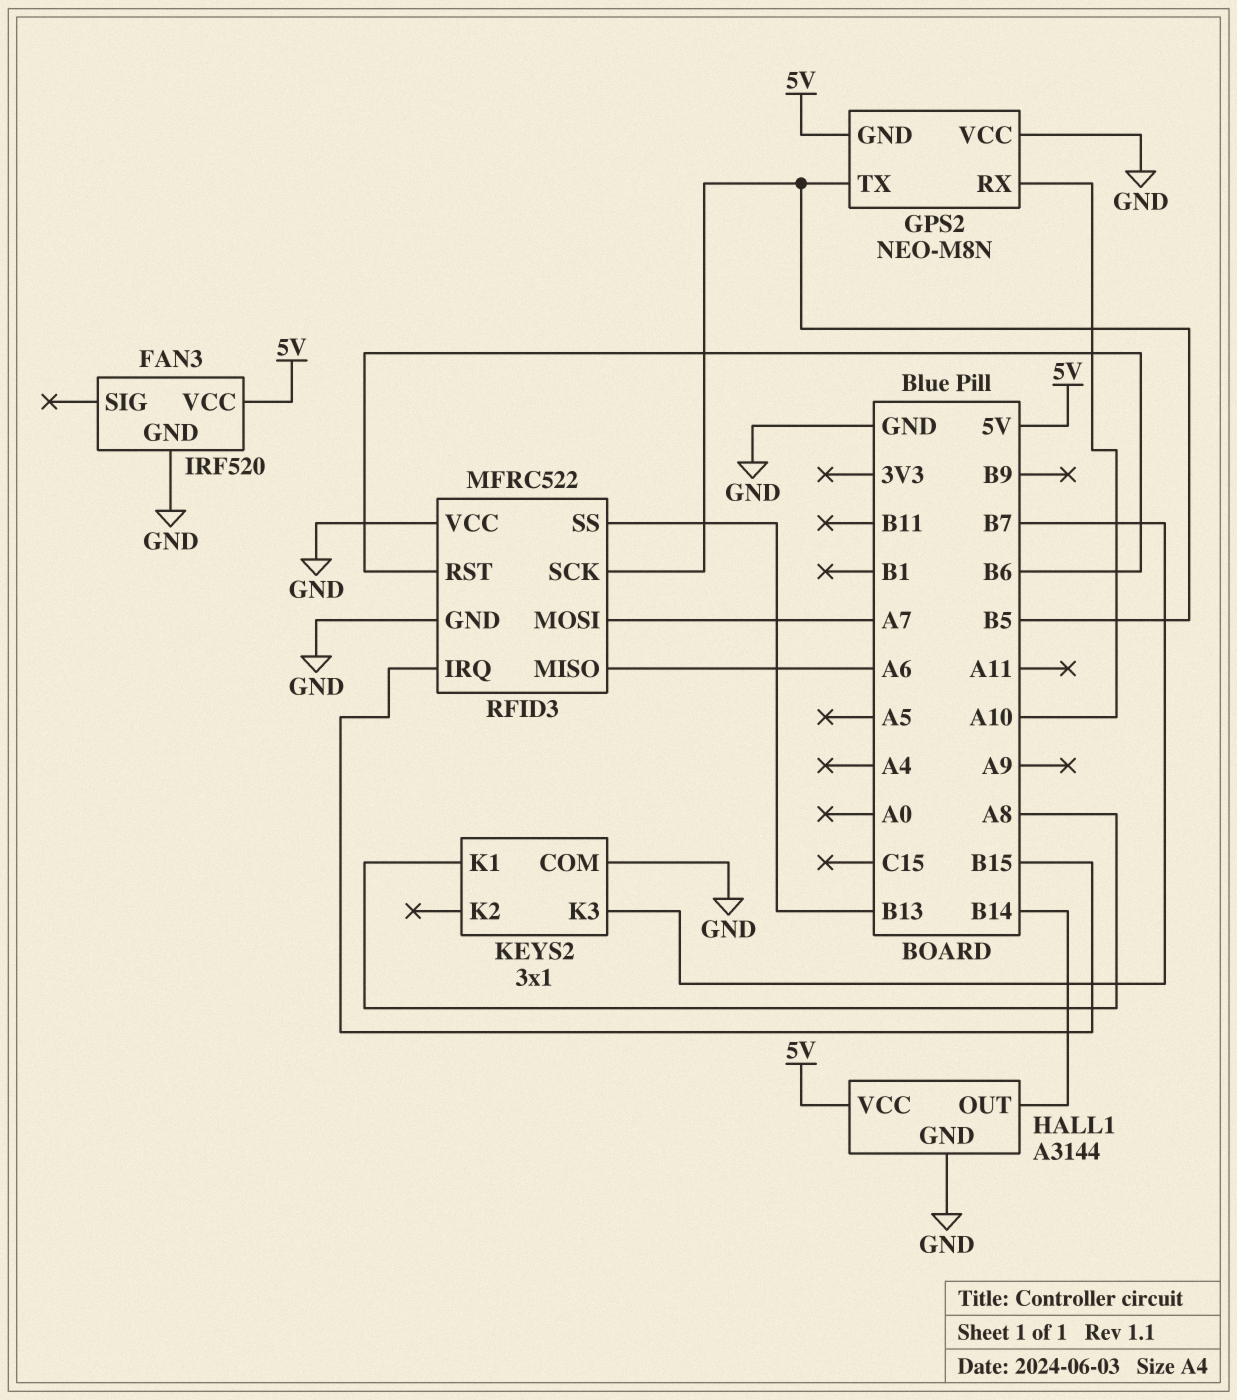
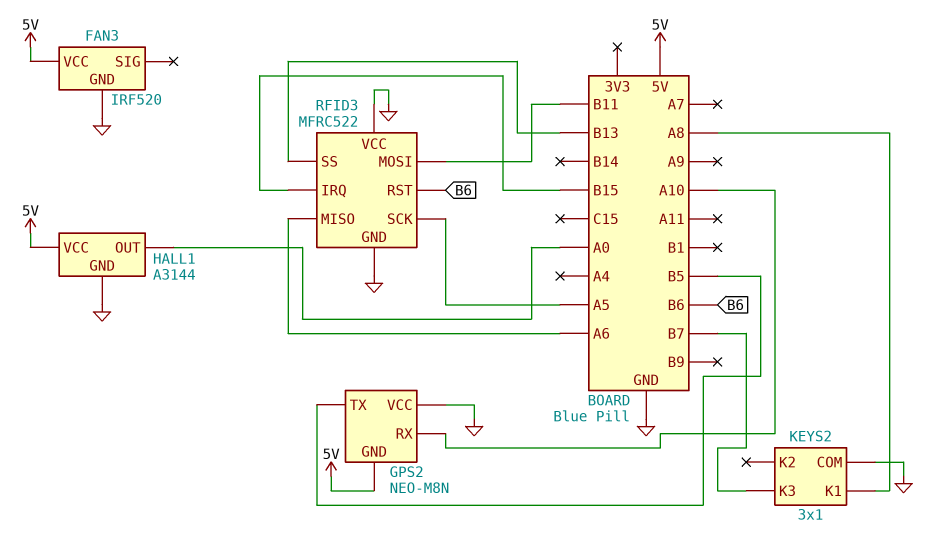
HALL1 pin OUT: B14 -> A0
RFID3 pin MOSI: A7 -> B11
RFID3 pin SCK: B5 -> A5

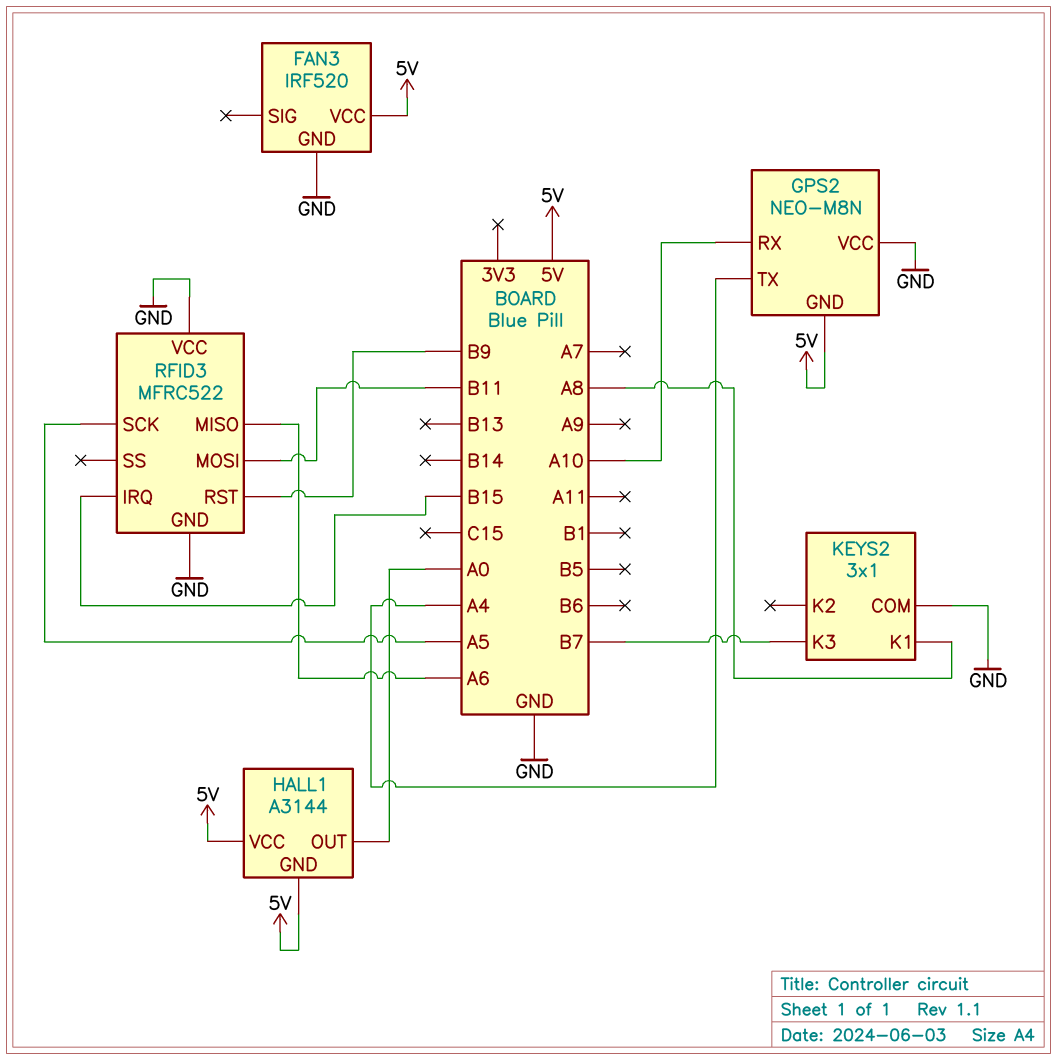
GPS2 pin TX: B5 -> A4
HALL1 pin GND: GND -> 5V
RFID3 pin RST: B6 -> B9
RFID3 pin SS: B13 -> none

